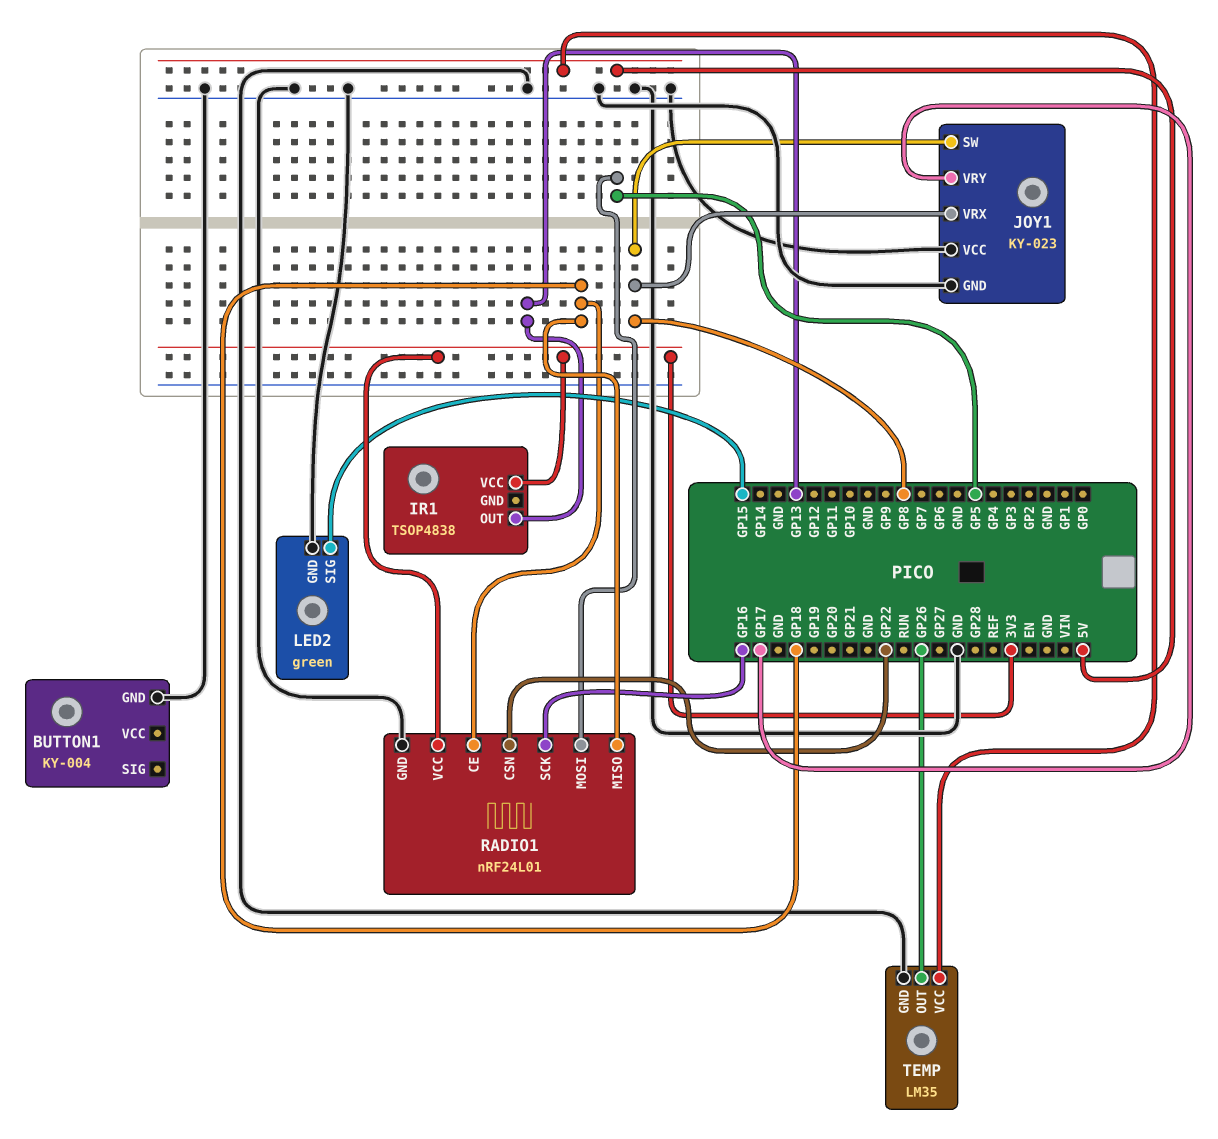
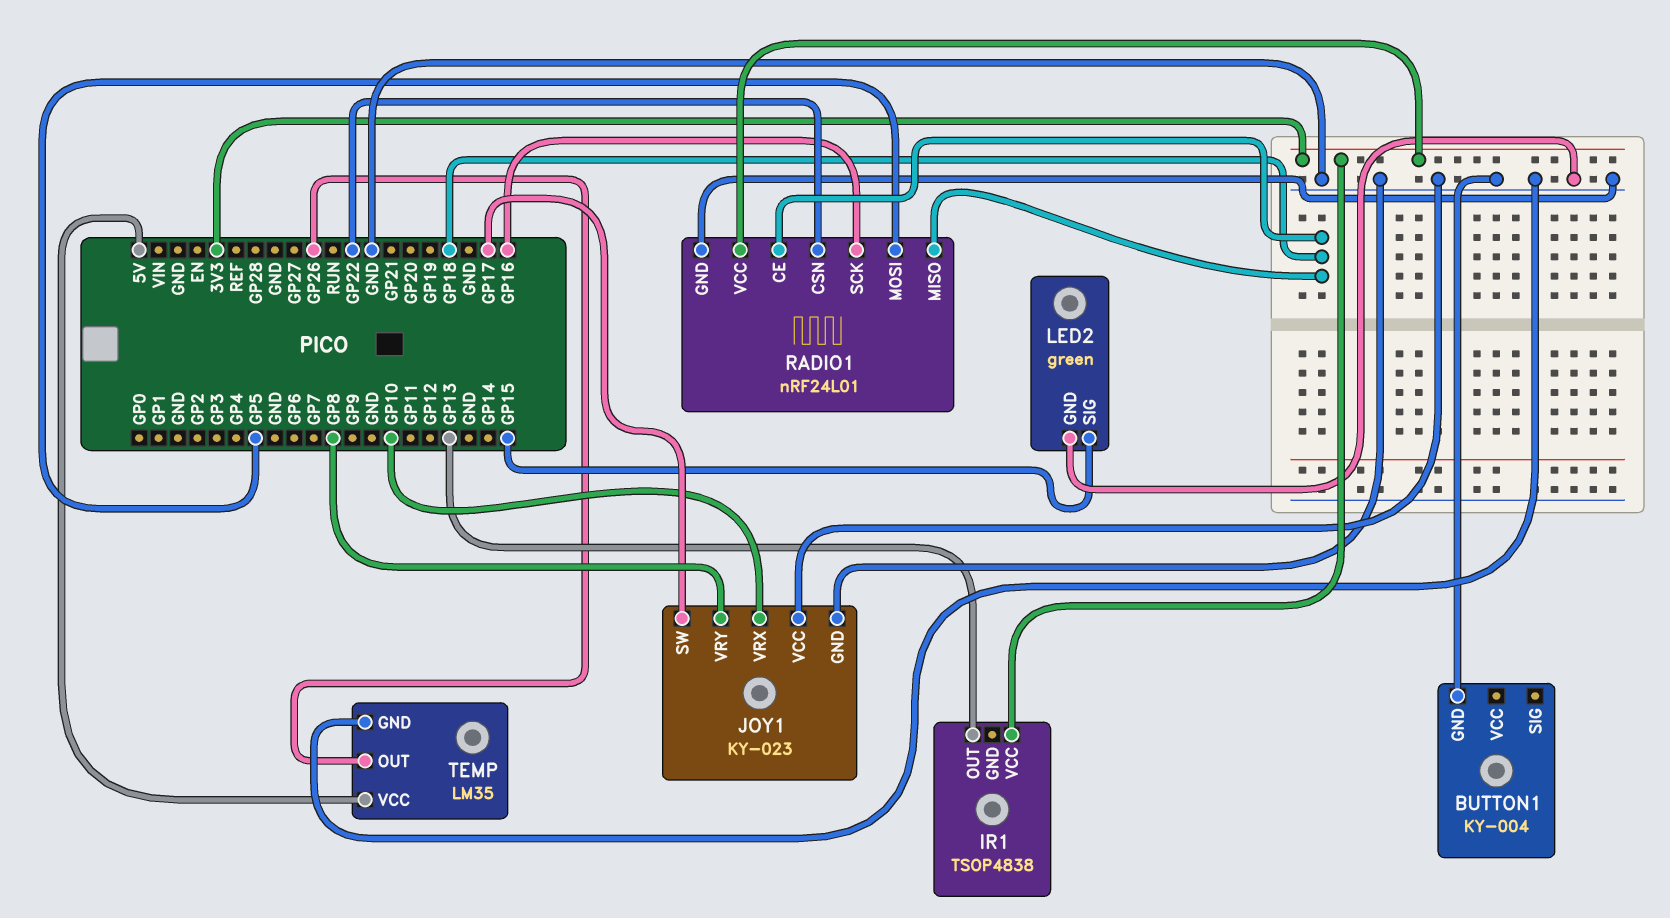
JOY1 pin SW: GP8 -> GP17
JOY1 pin VRX: GP8 -> GP10
JOY1 pin VRY: GP17 -> GP8

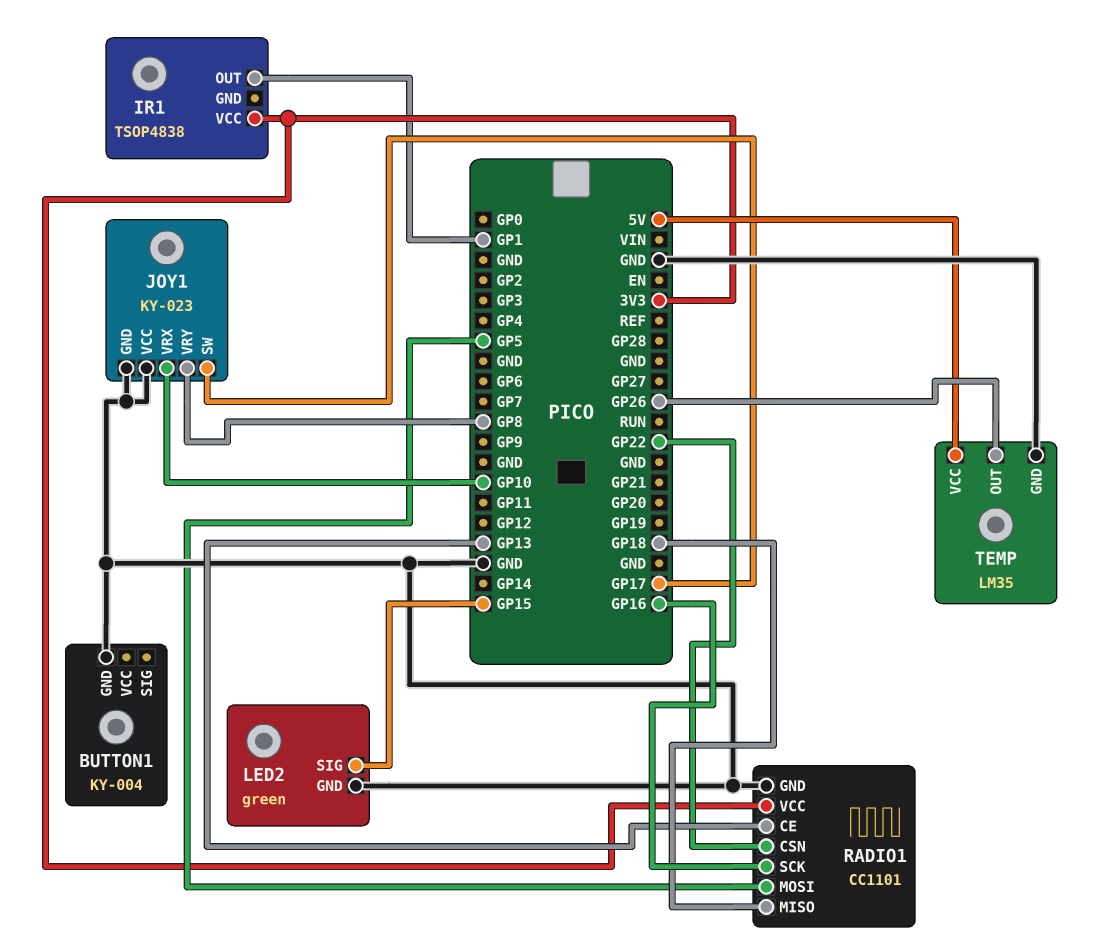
IR1 pin OUT: GP13 -> GP1
RADIO1: nRF24L01 -> CC1101
RADIO1 pin CE: GP18 -> GP13

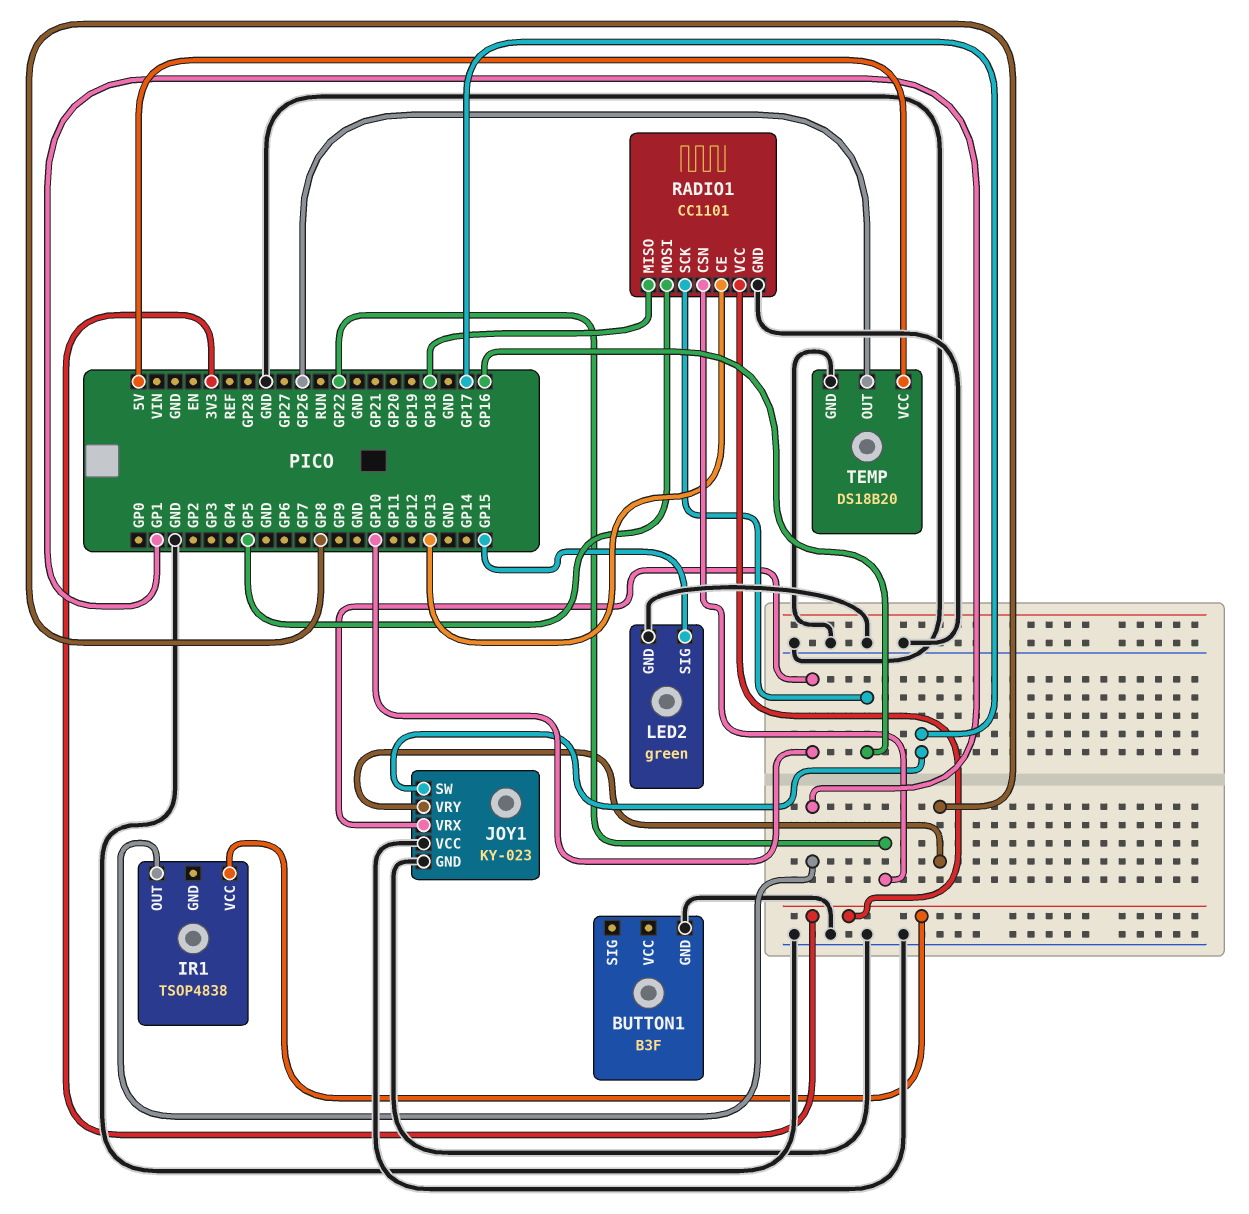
BUTTON1: KY-004 -> B3F
TEMP: LM35 -> DS18B20

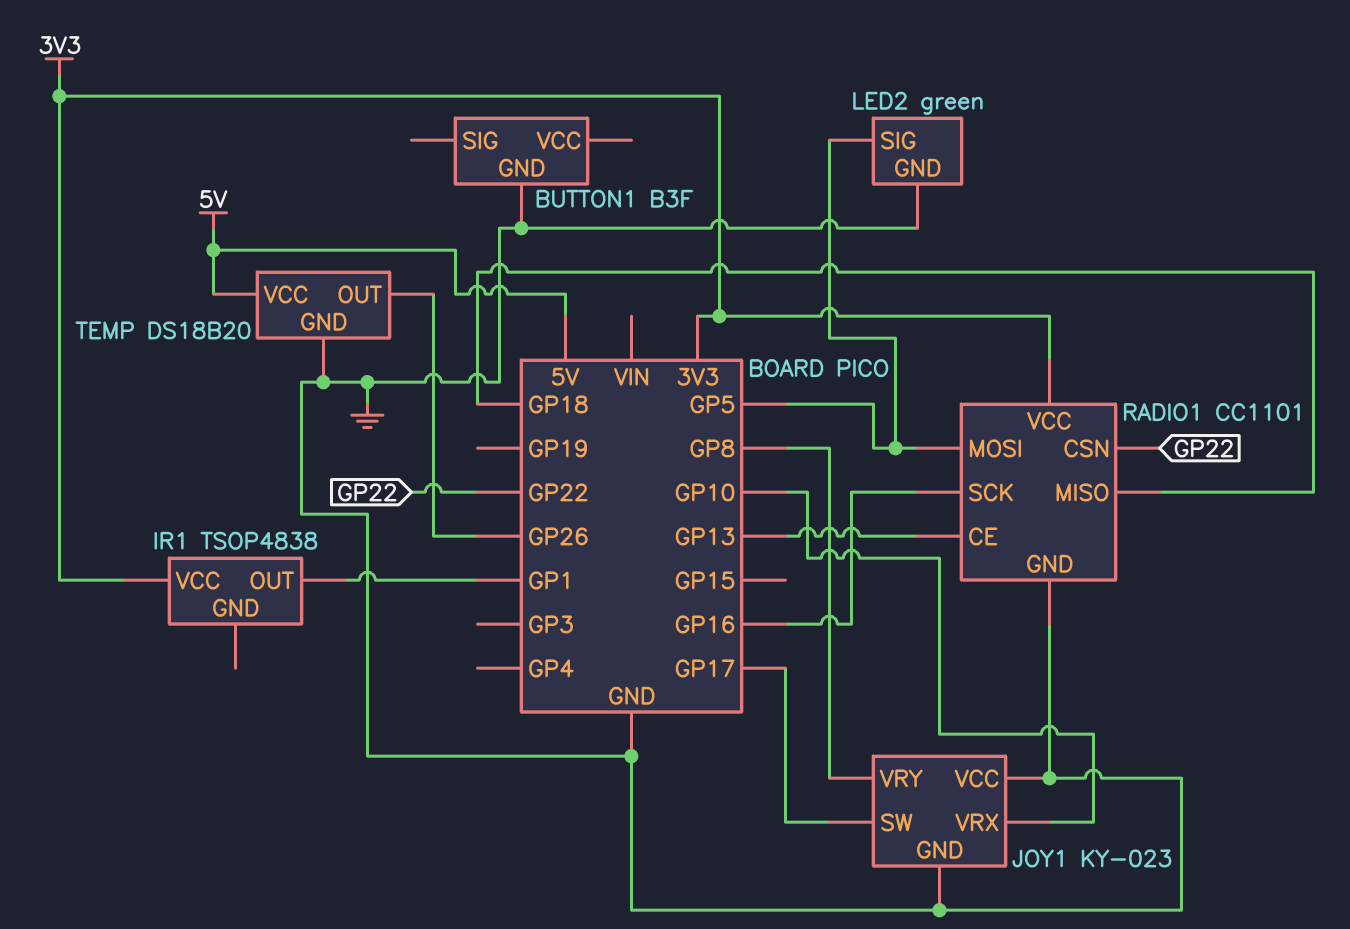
LED2 pin SIG: GP15 -> GP5

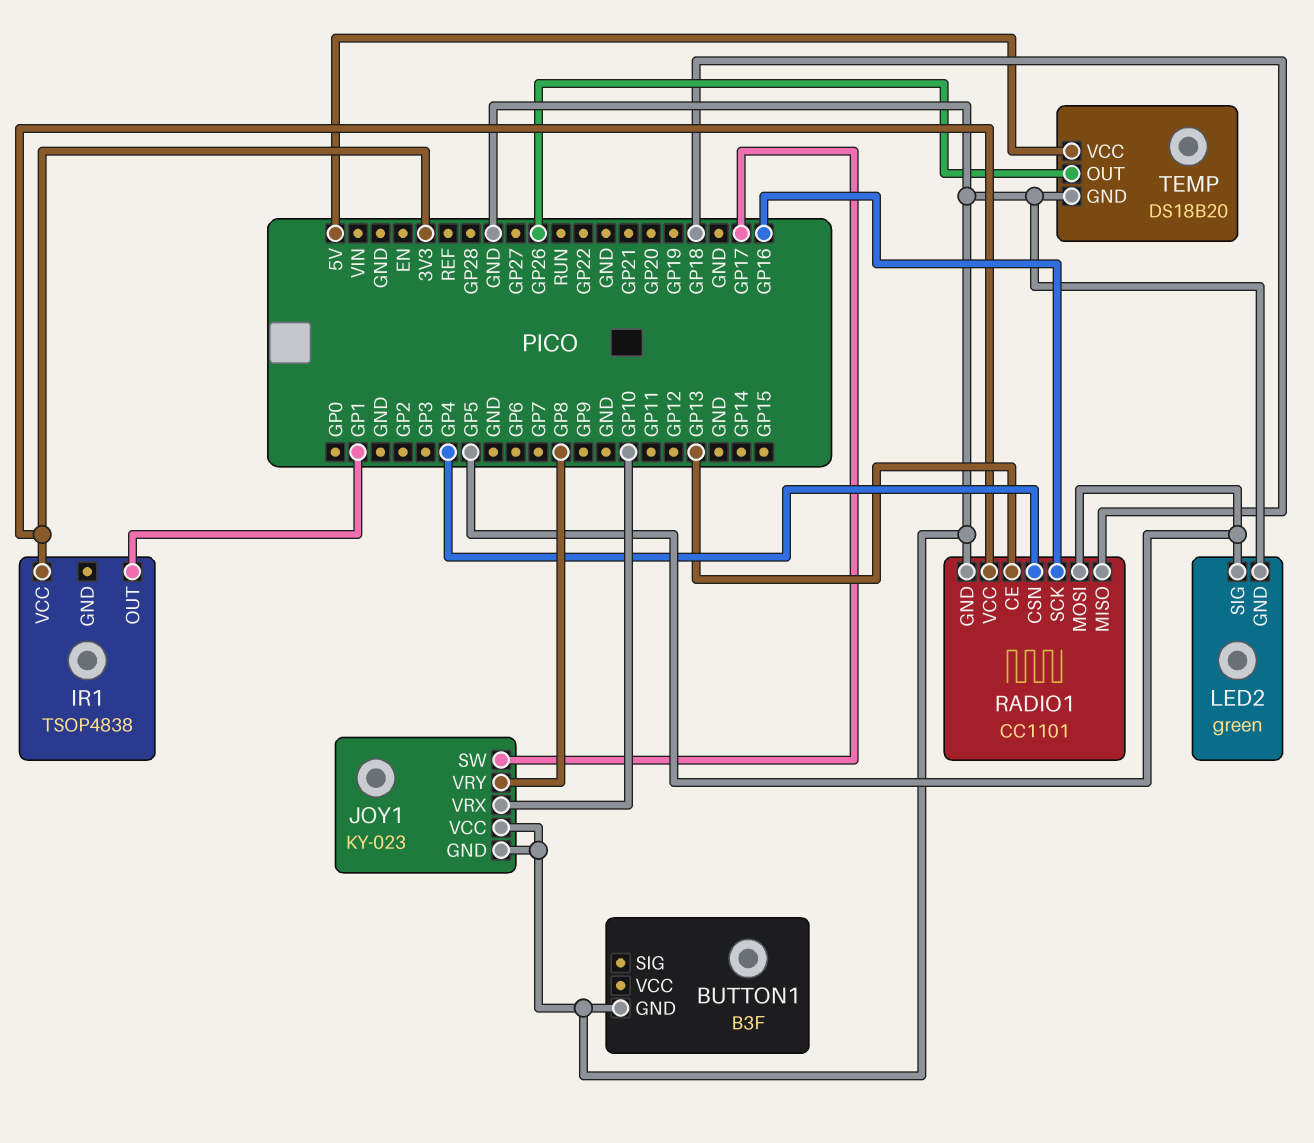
RADIO1 pin CSN: GP22 -> GP4

